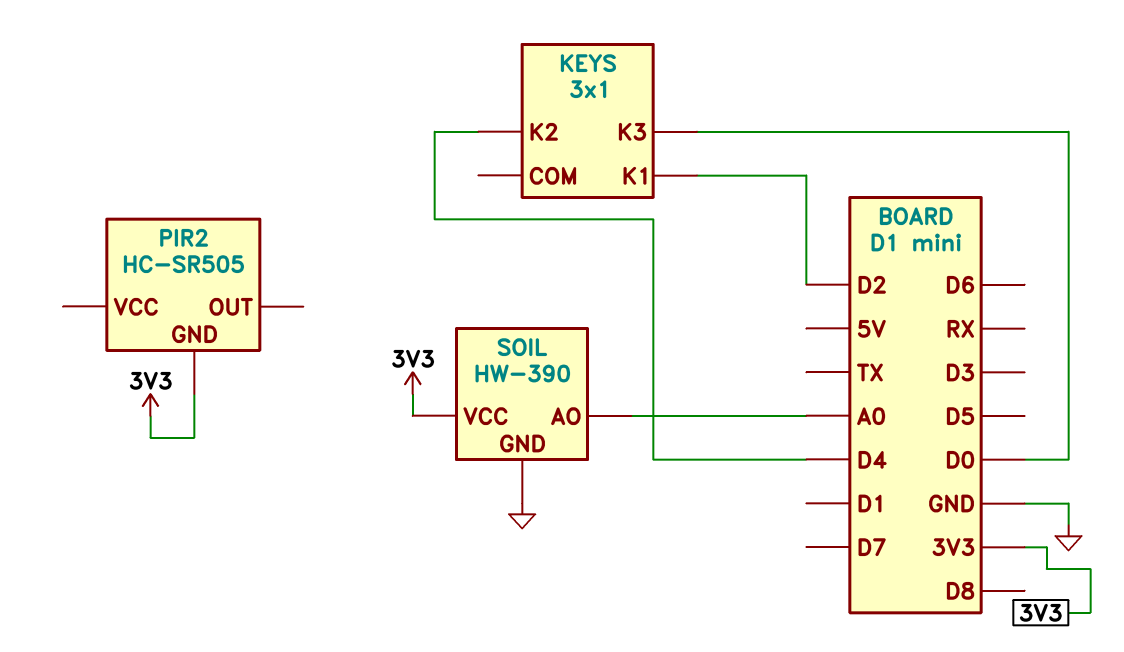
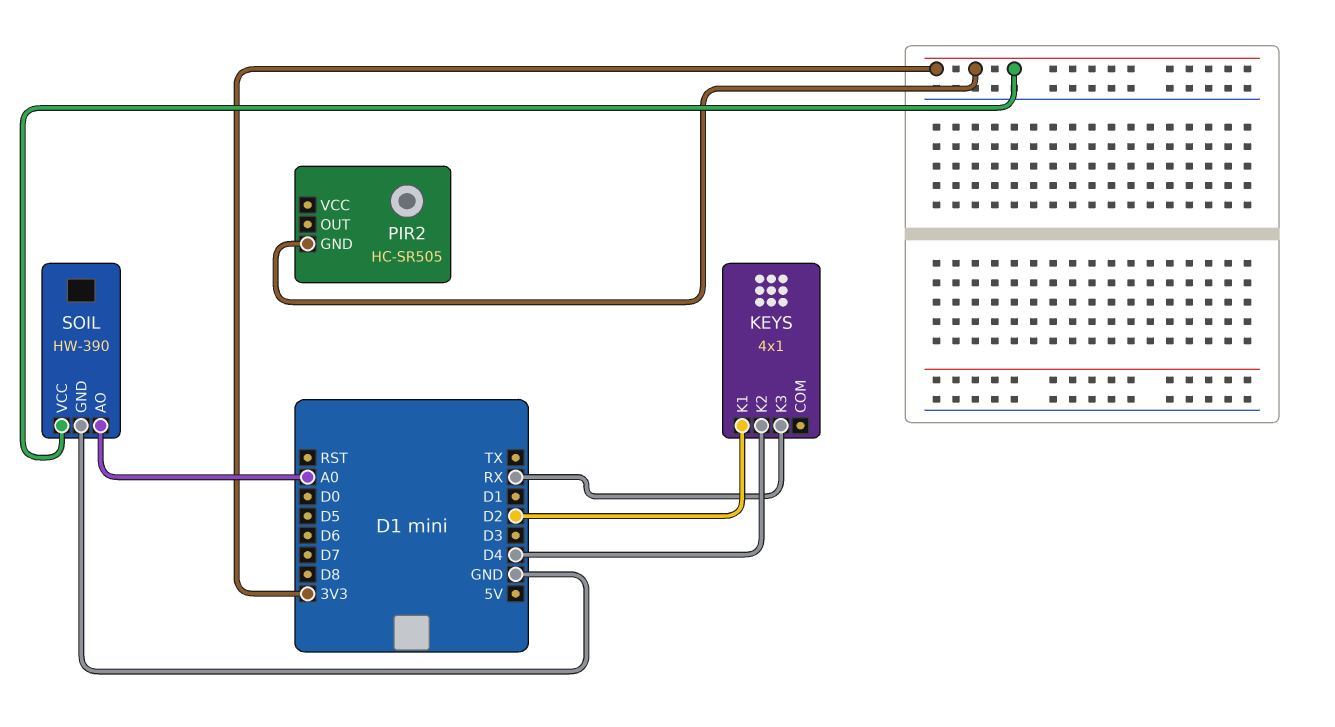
KEYS: 3x1 -> 4x1
KEYS pin K3: D0 -> RX

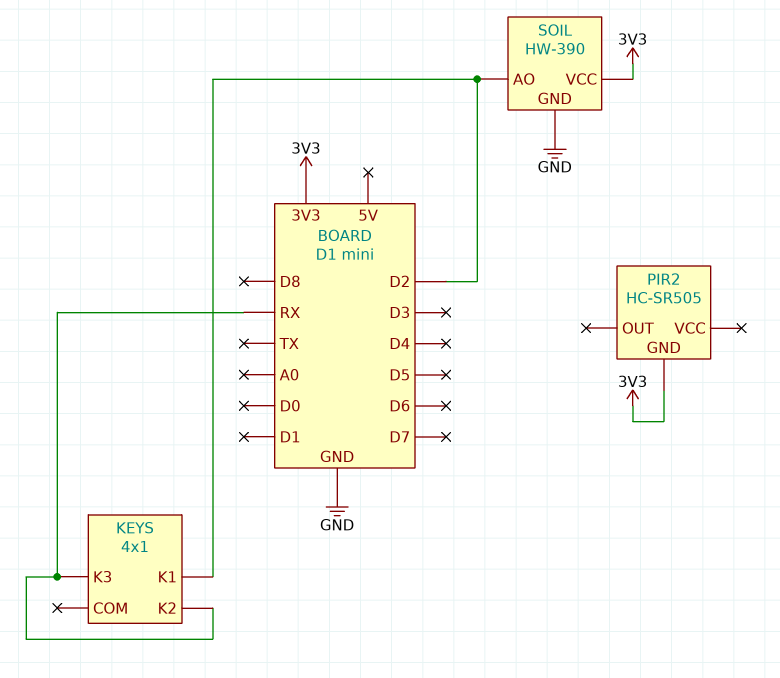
KEYS pin K2: D4 -> RX
SOIL pin AO: A0 -> D2

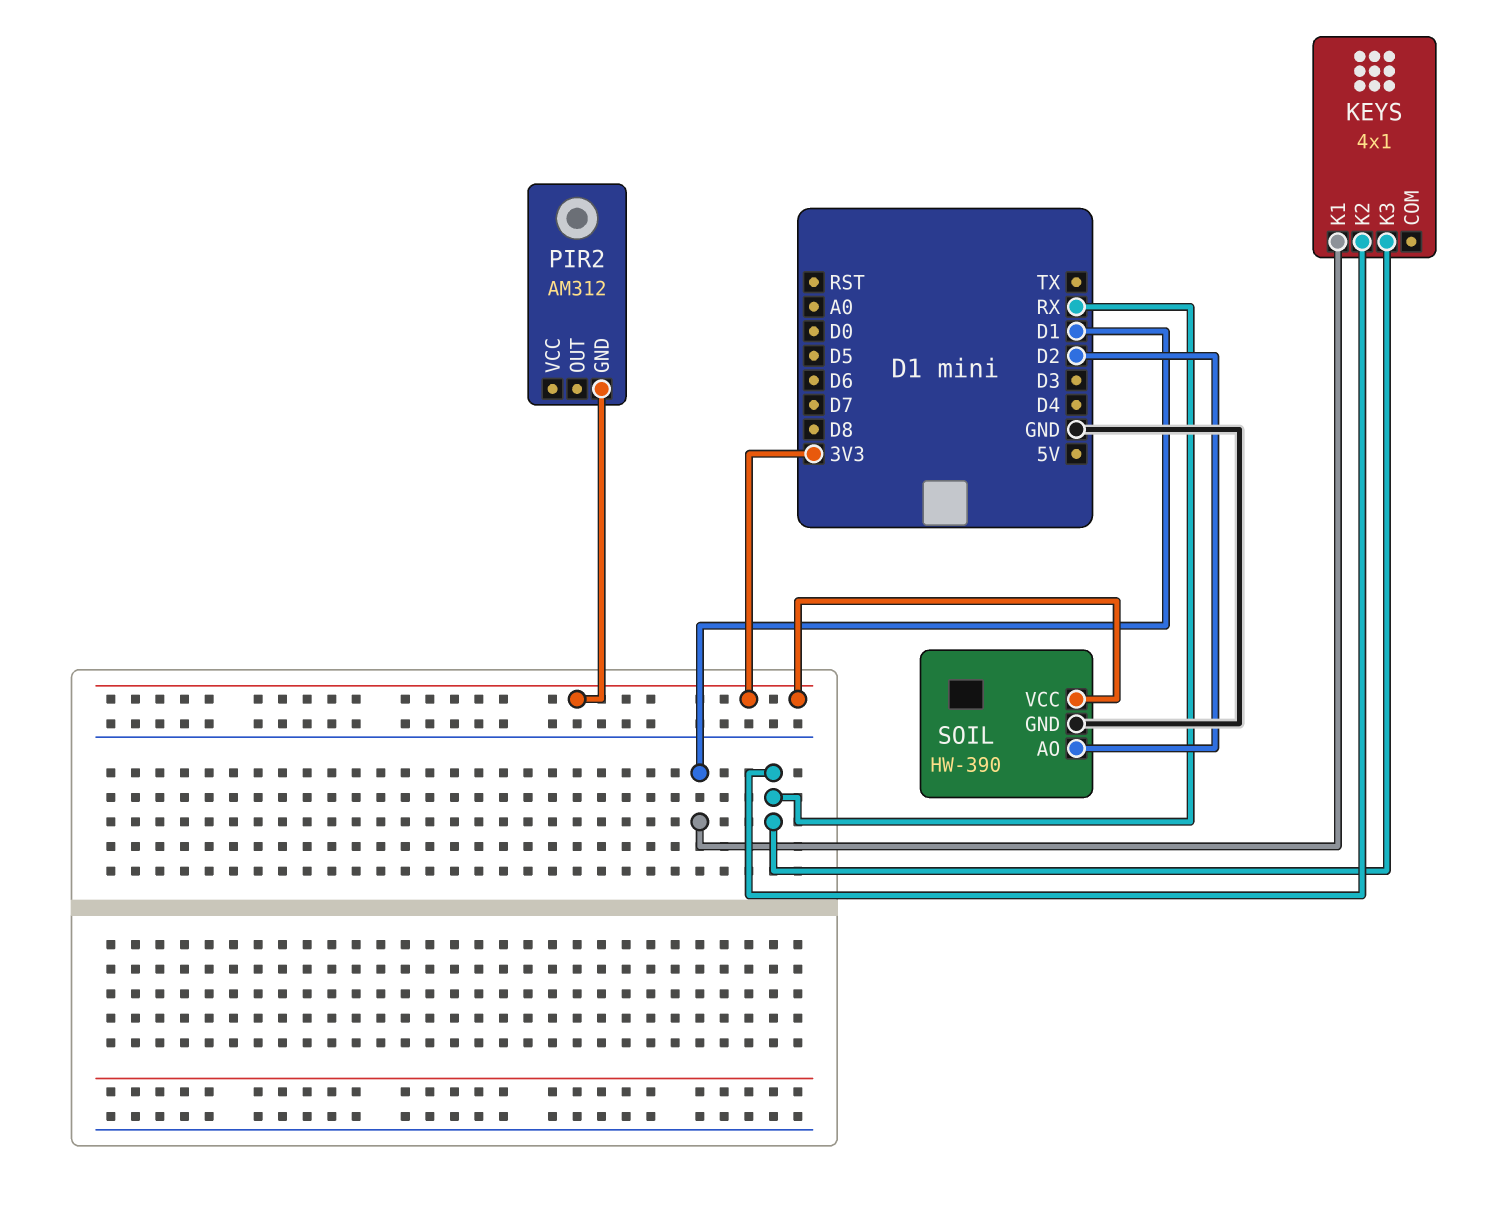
KEYS pin K1: D2 -> D1
PIR2: HC-SR505 -> AM312

